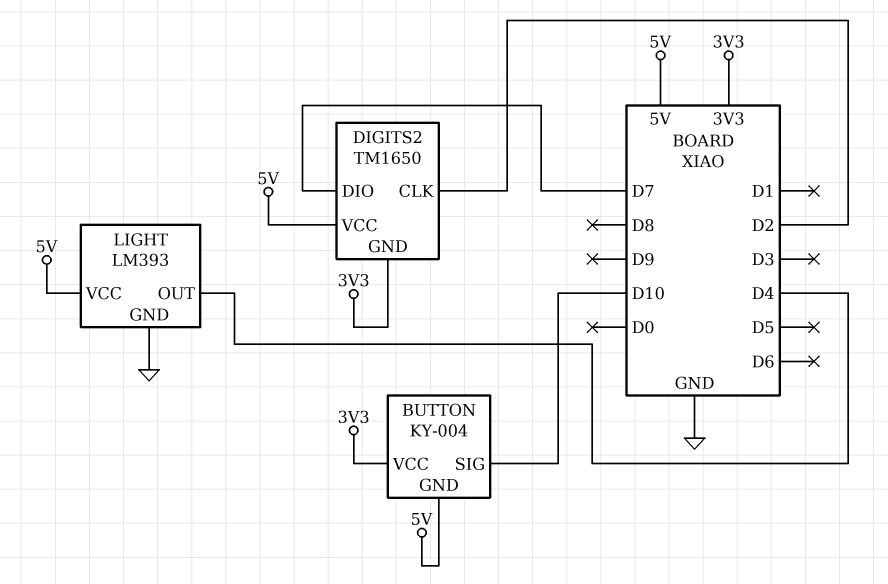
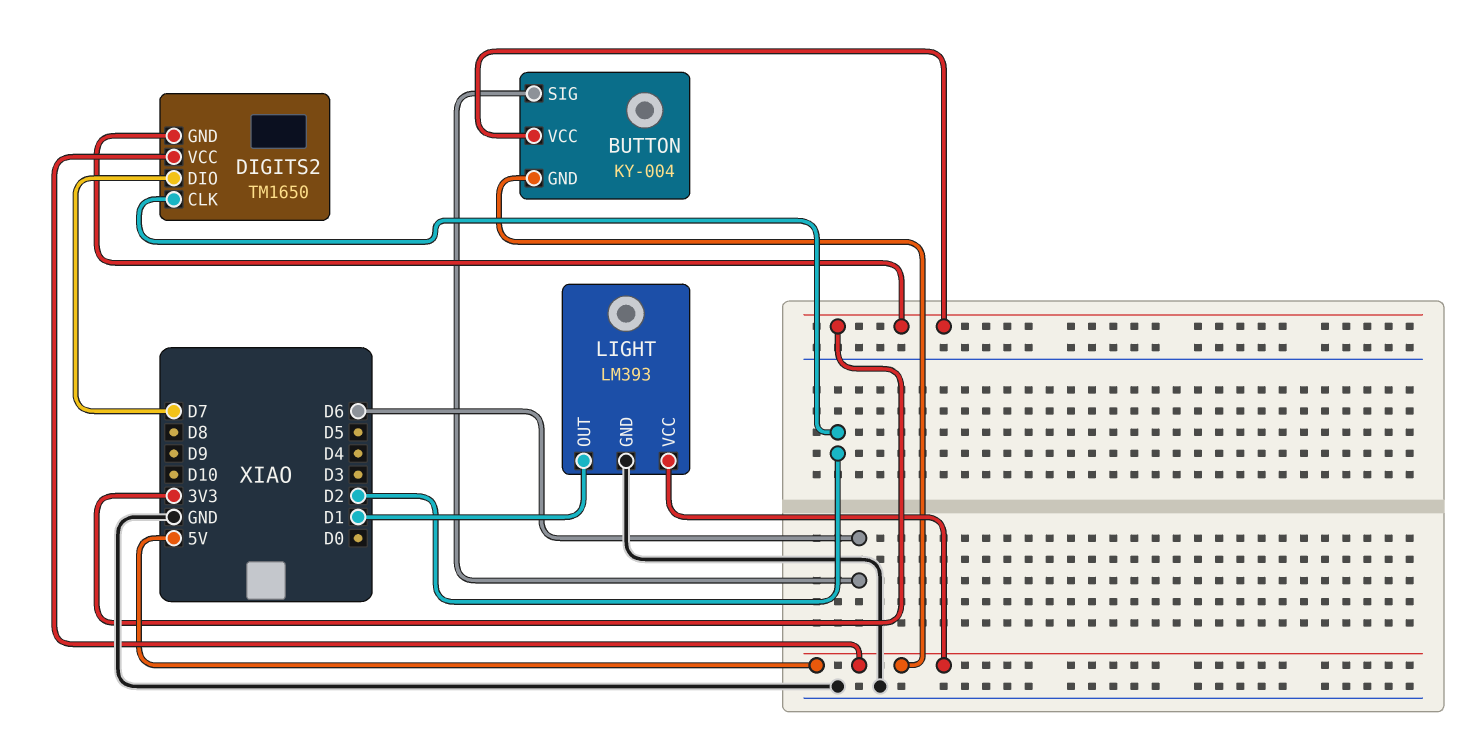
BUTTON pin SIG: D10 -> D6
LIGHT pin OUT: D4 -> D1

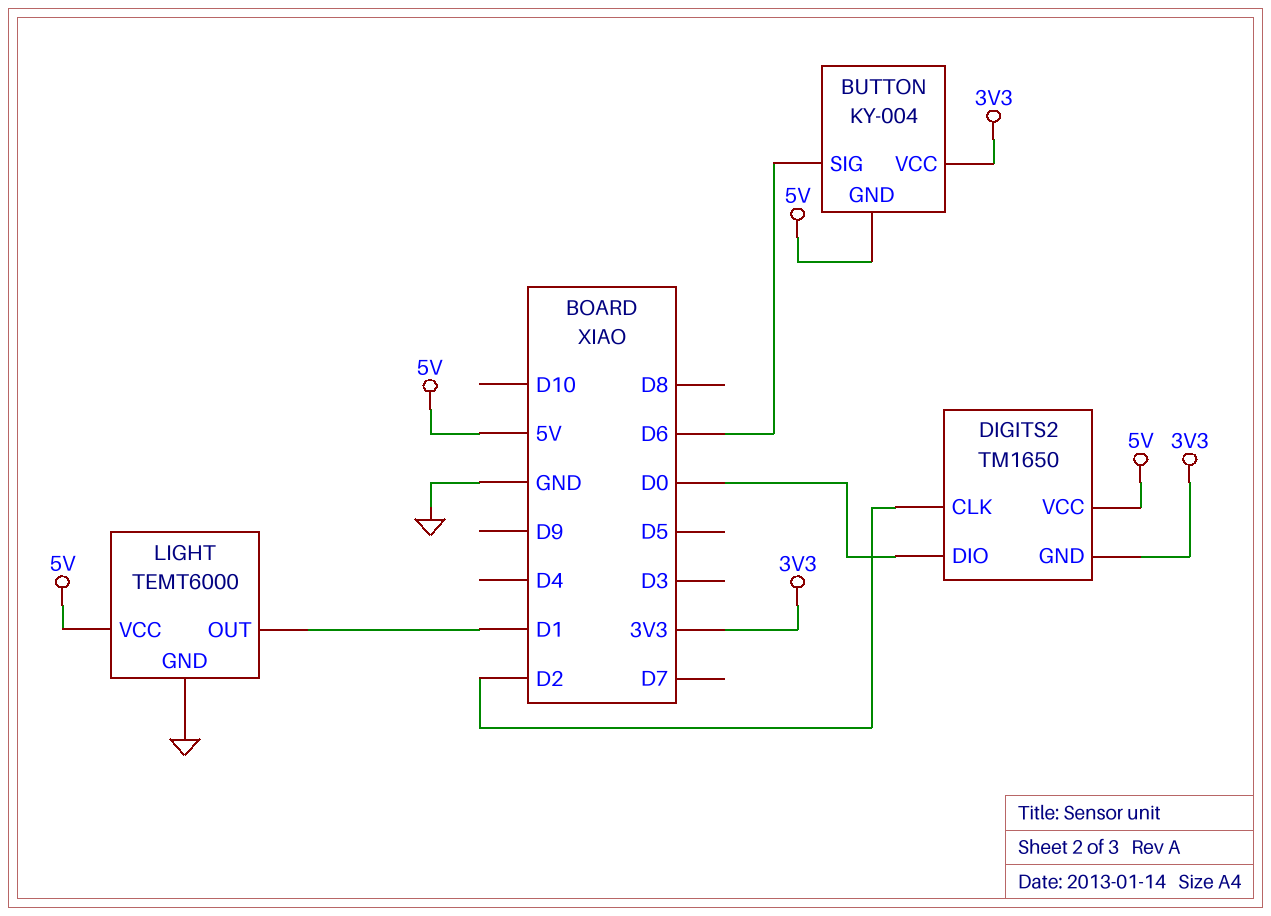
DIGITS2 pin DIO: D7 -> D0
LIGHT: LM393 -> TEMT6000

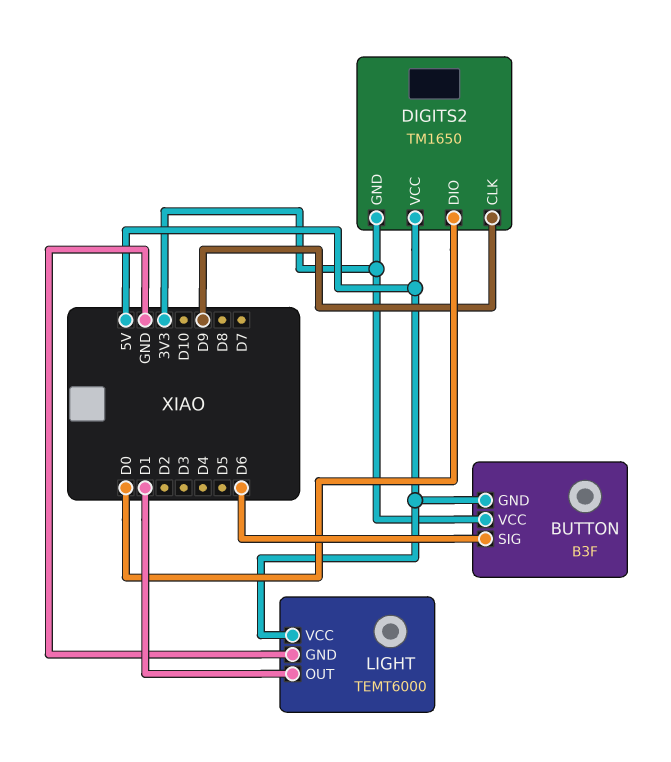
BUTTON: KY-004 -> B3F
DIGITS2 pin CLK: D2 -> D9

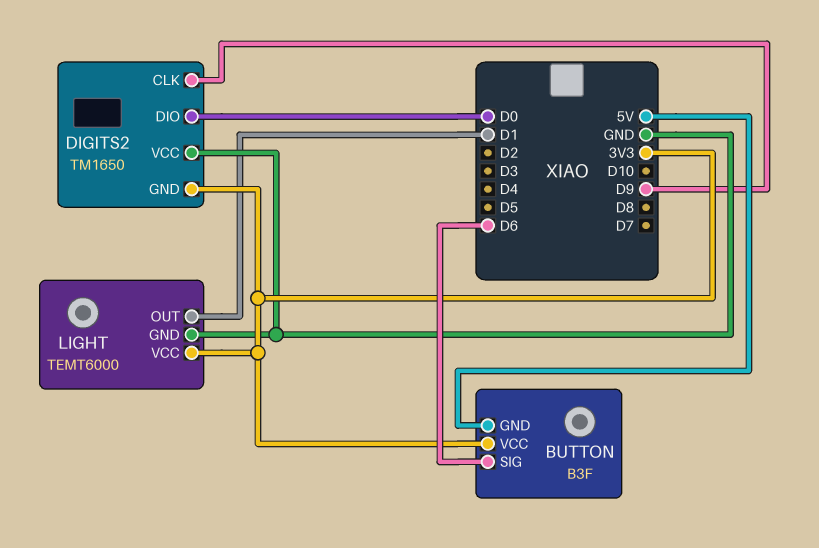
DIGITS2 pin VCC: 5V -> GND
LIGHT pin VCC: 5V -> 3V3

